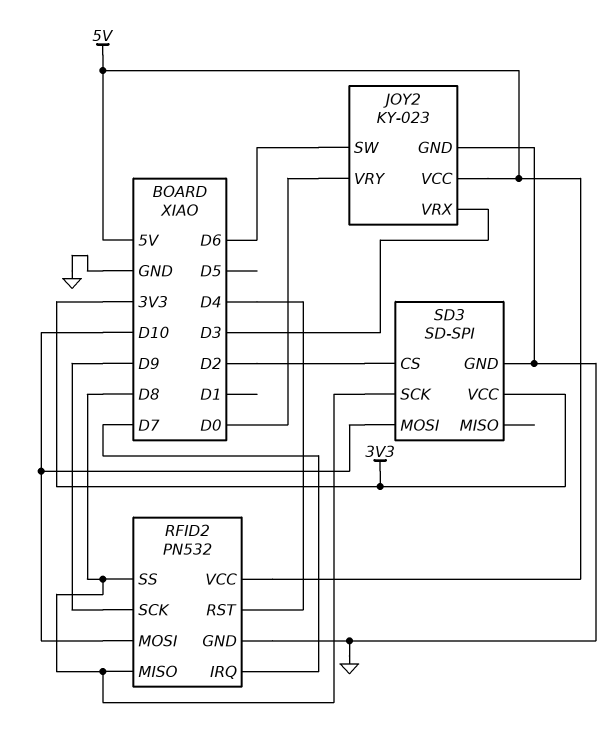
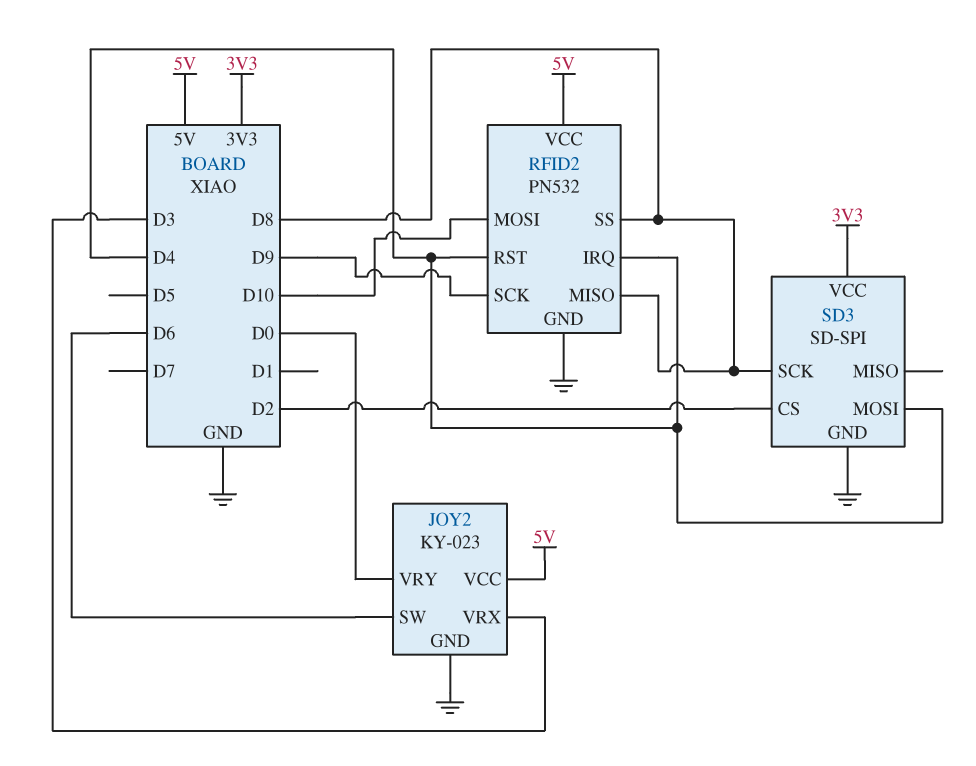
RFID2 pin IRQ: D7 -> D4
SD3 pin MOSI: D10 -> D4

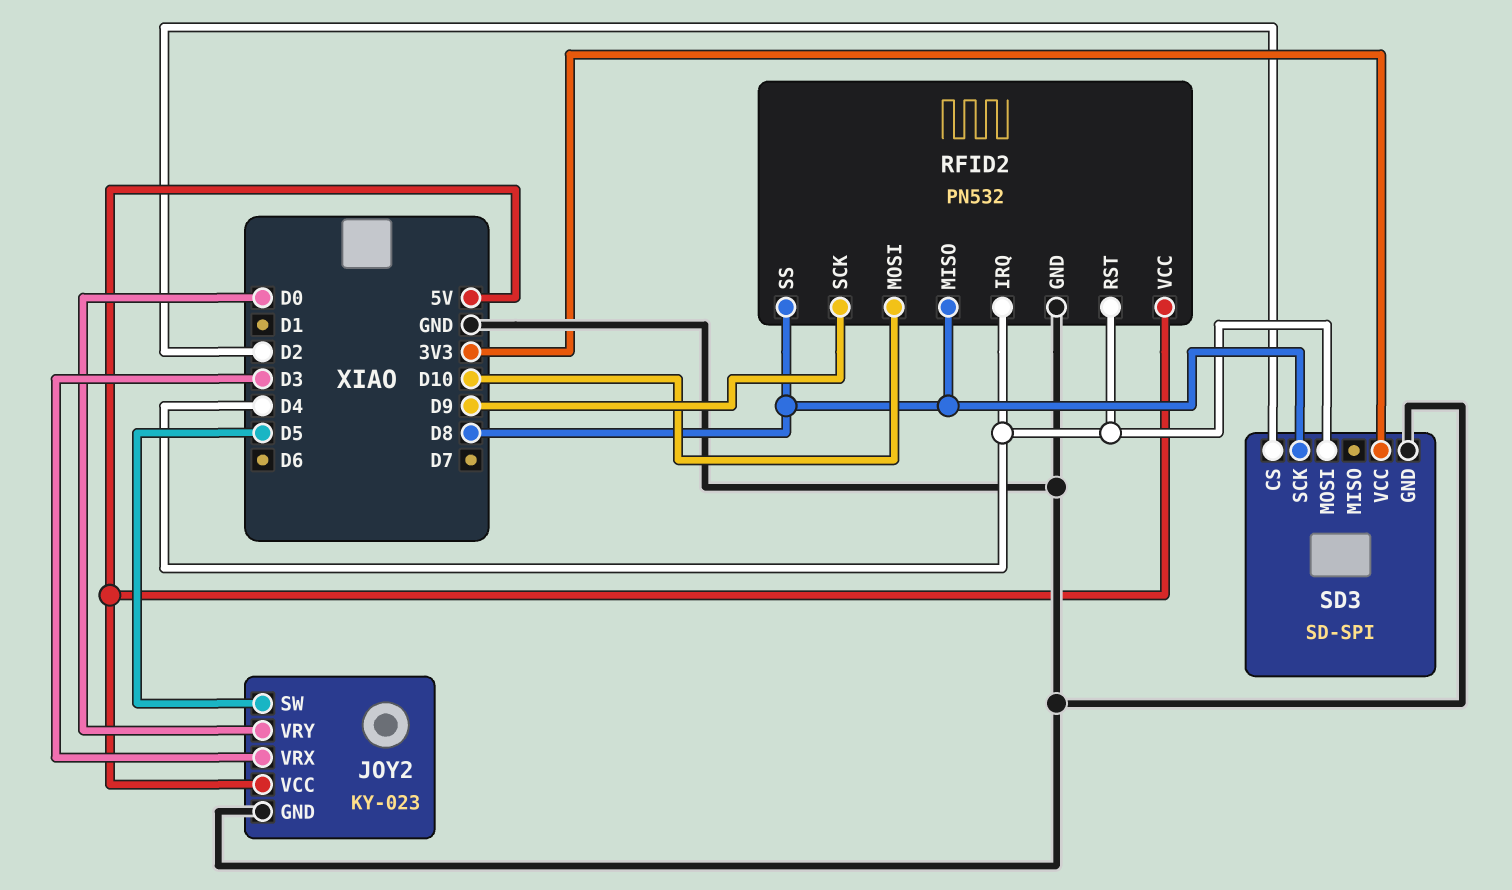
JOY2 pin SW: D6 -> D5

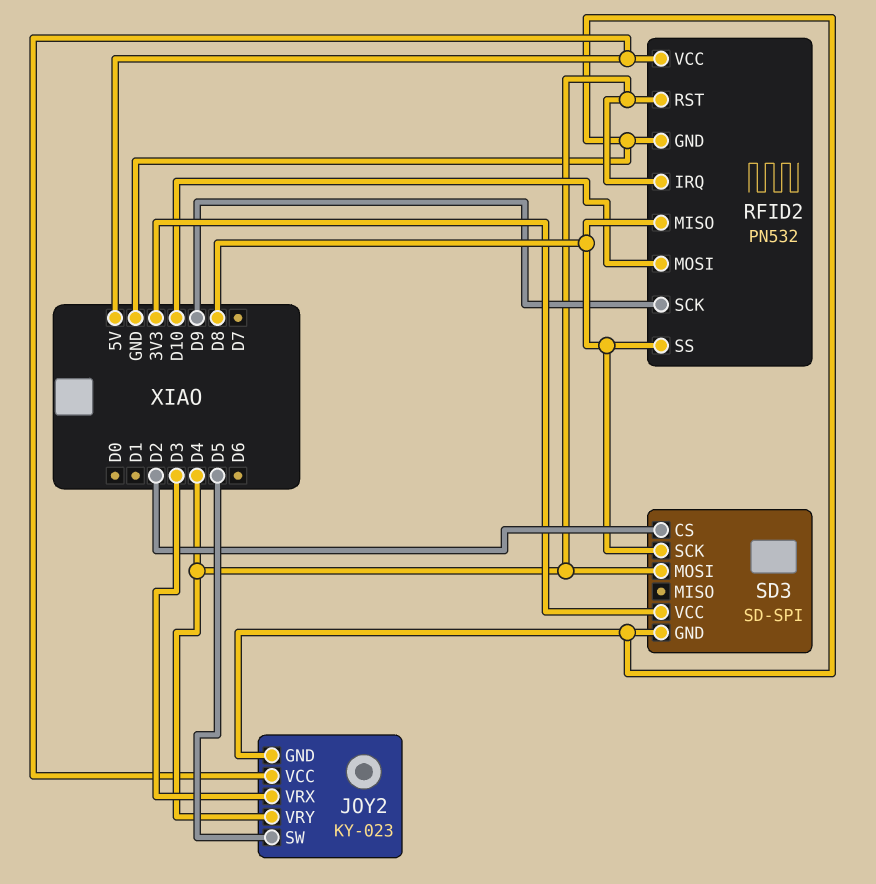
JOY2 pin VRY: D0 -> D4

